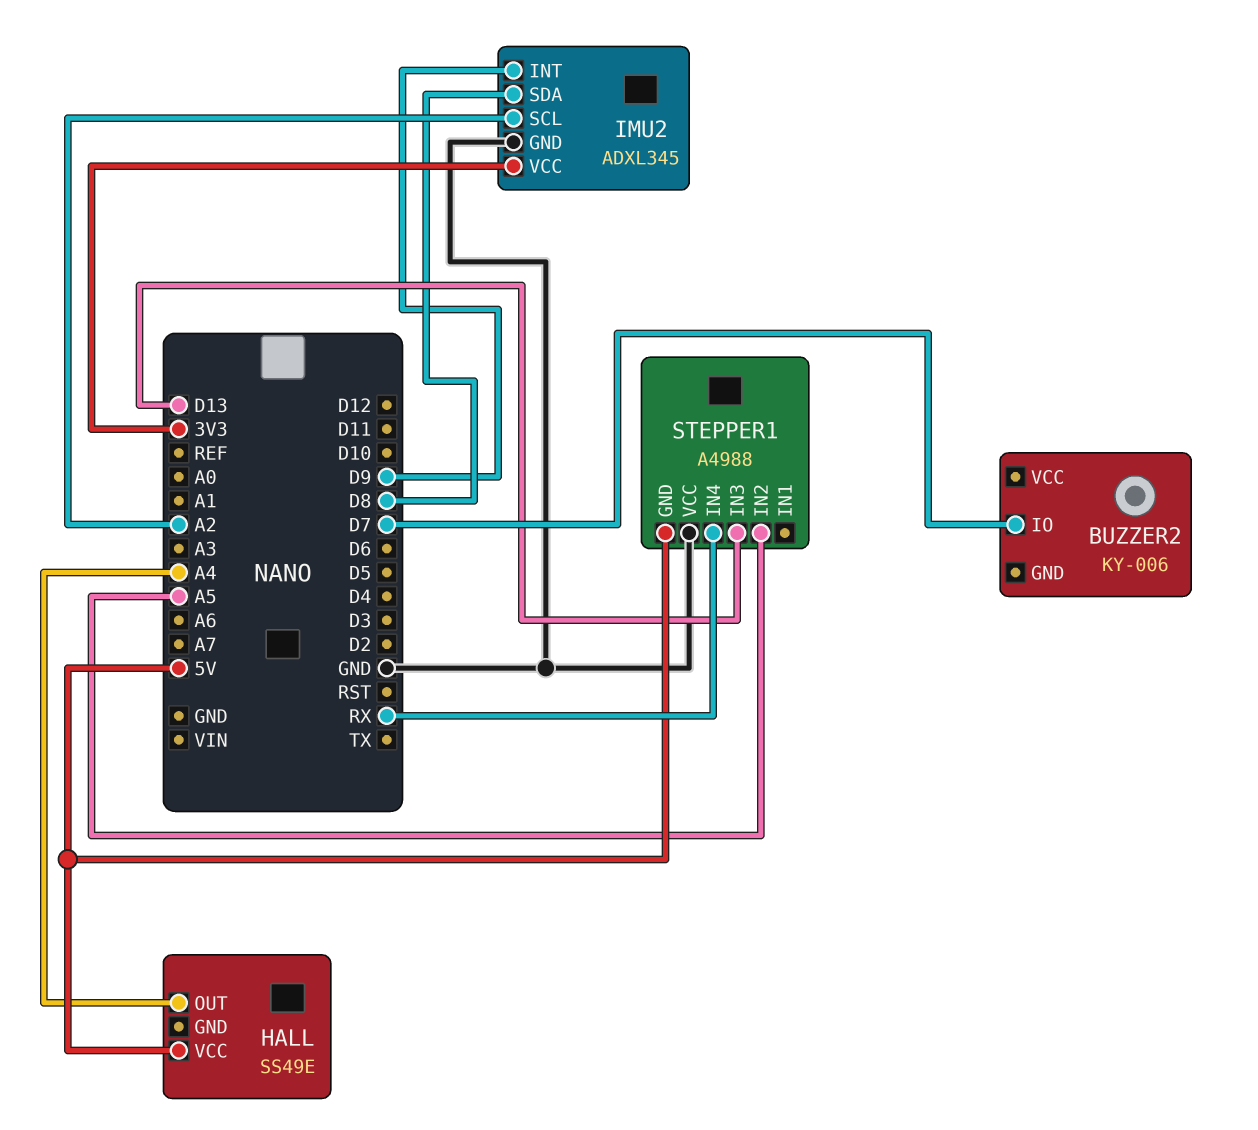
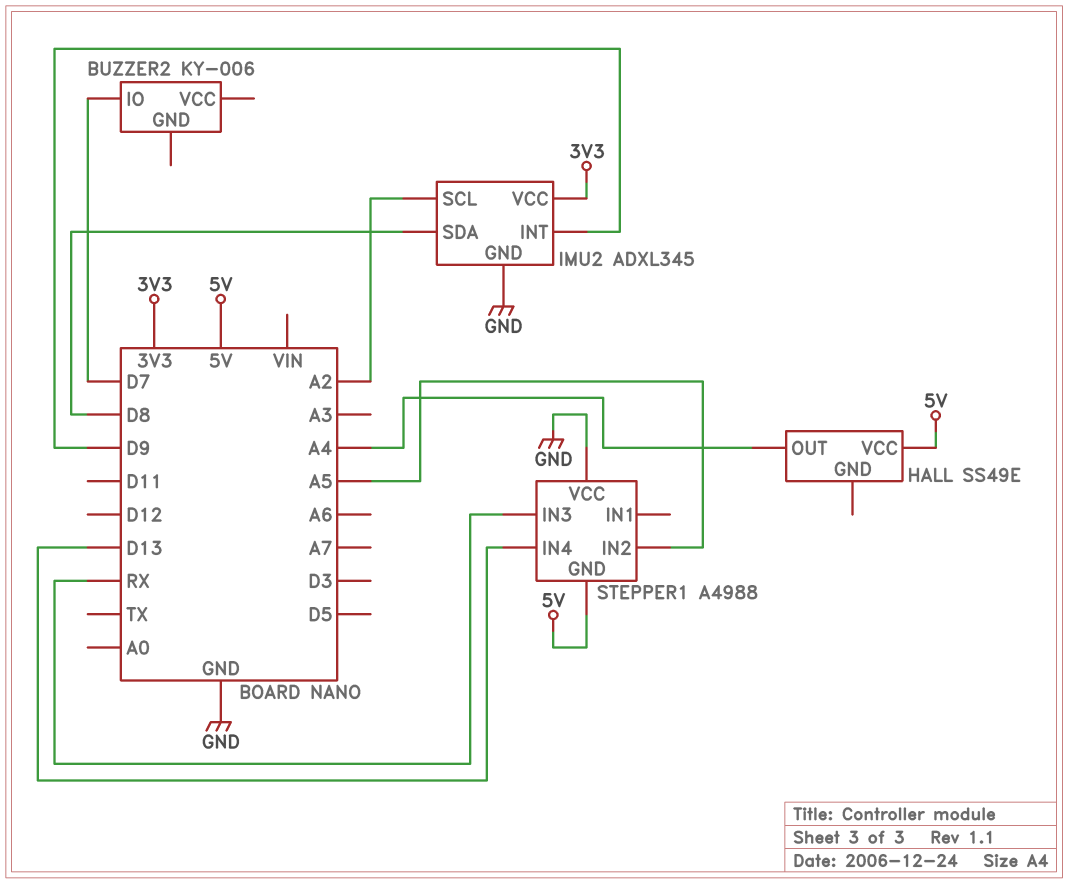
STEPPER1 pin IN3: D13 -> RX
STEPPER1 pin IN4: RX -> D13

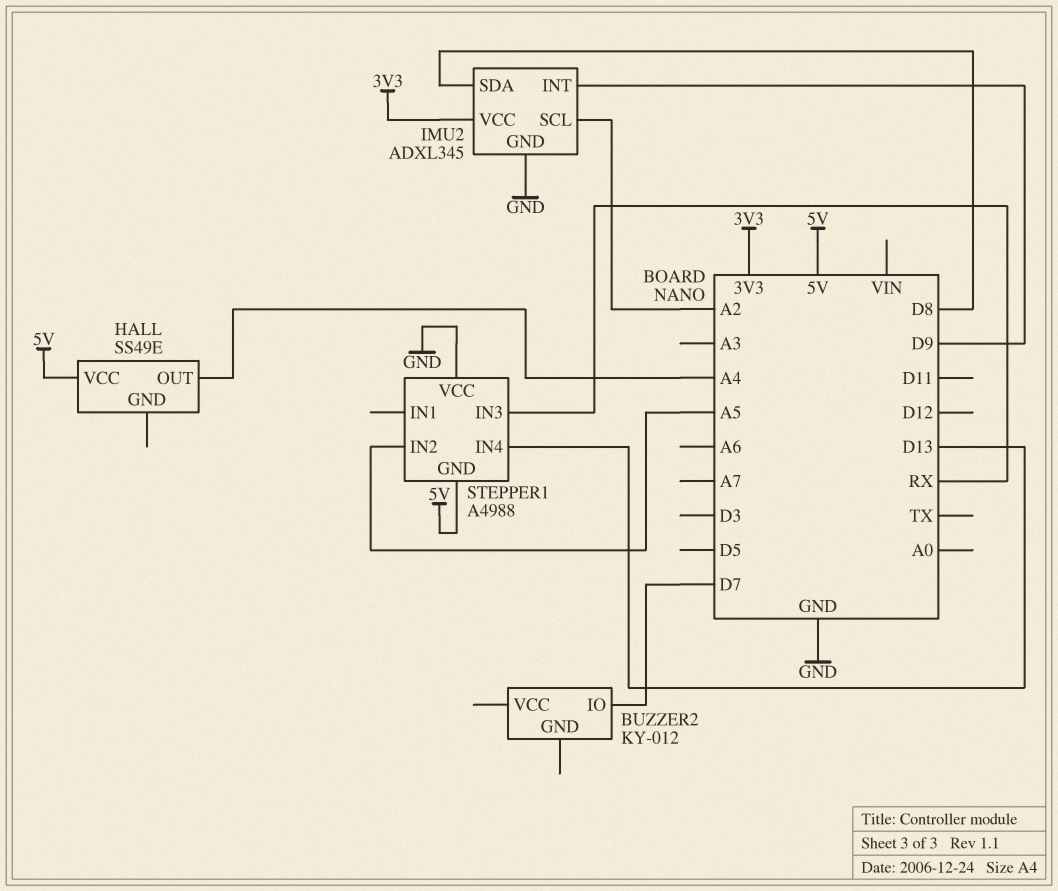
BUZZER2: KY-006 -> KY-012

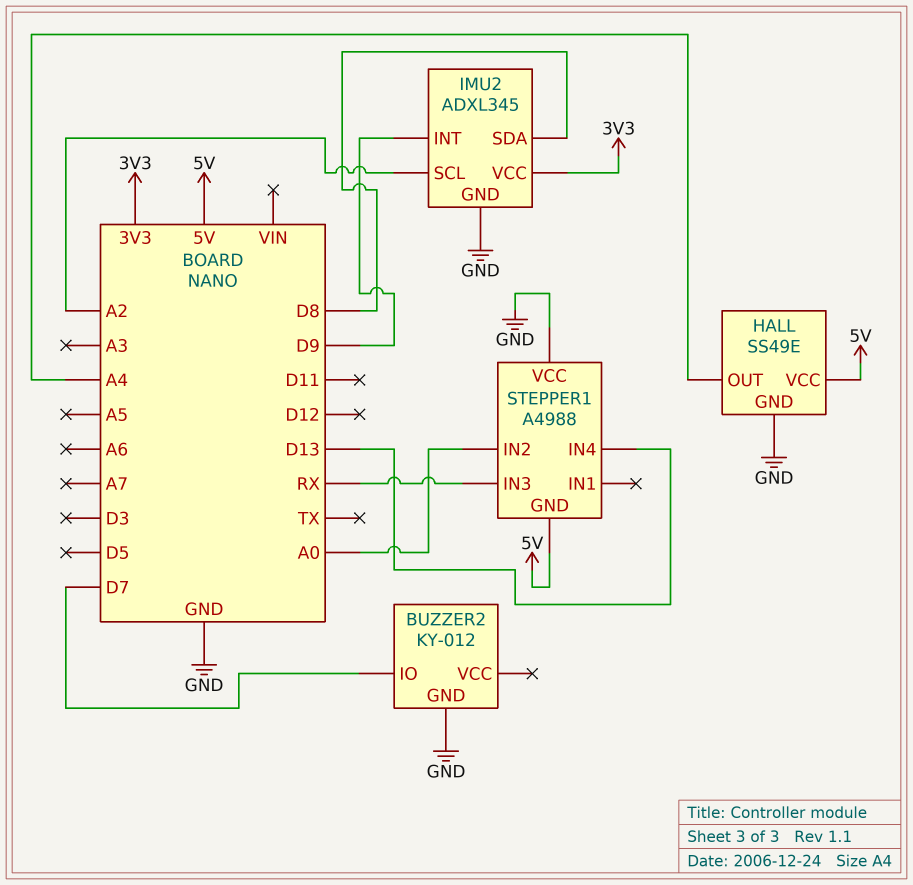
BUZZER2 pin GND: none -> GND
HALL pin GND: none -> GND
STEPPER1 pin IN2: A5 -> A0

